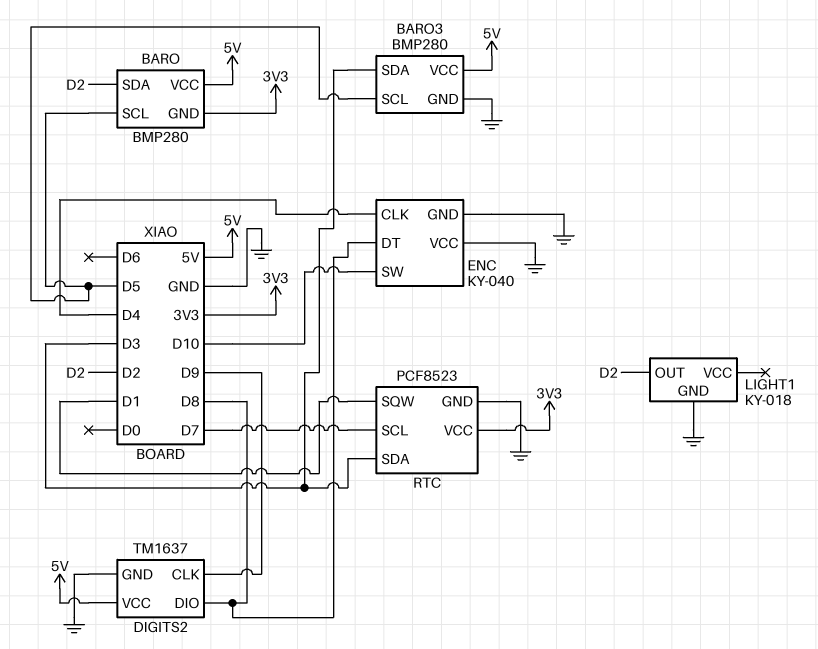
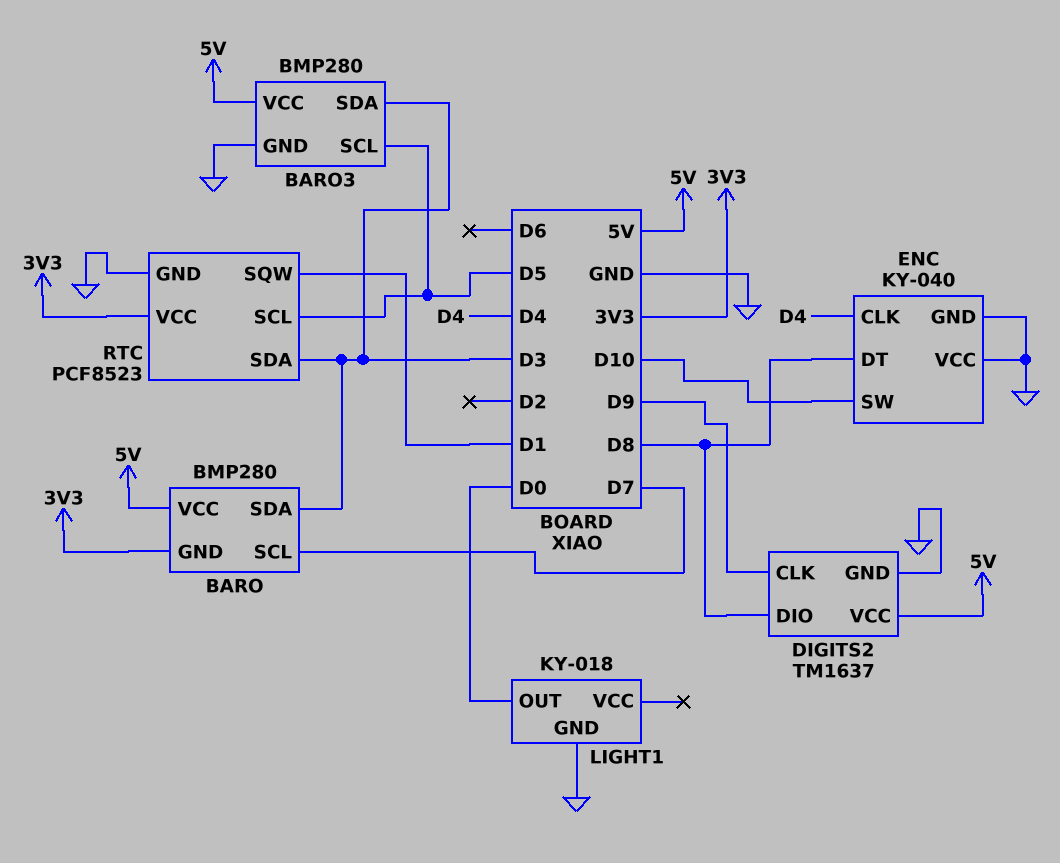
BARO pin SCL: D5 -> D7
BARO pin SDA: D2 -> D3
LIGHT1 pin OUT: D2 -> D0
RTC pin SCL: D7 -> D5

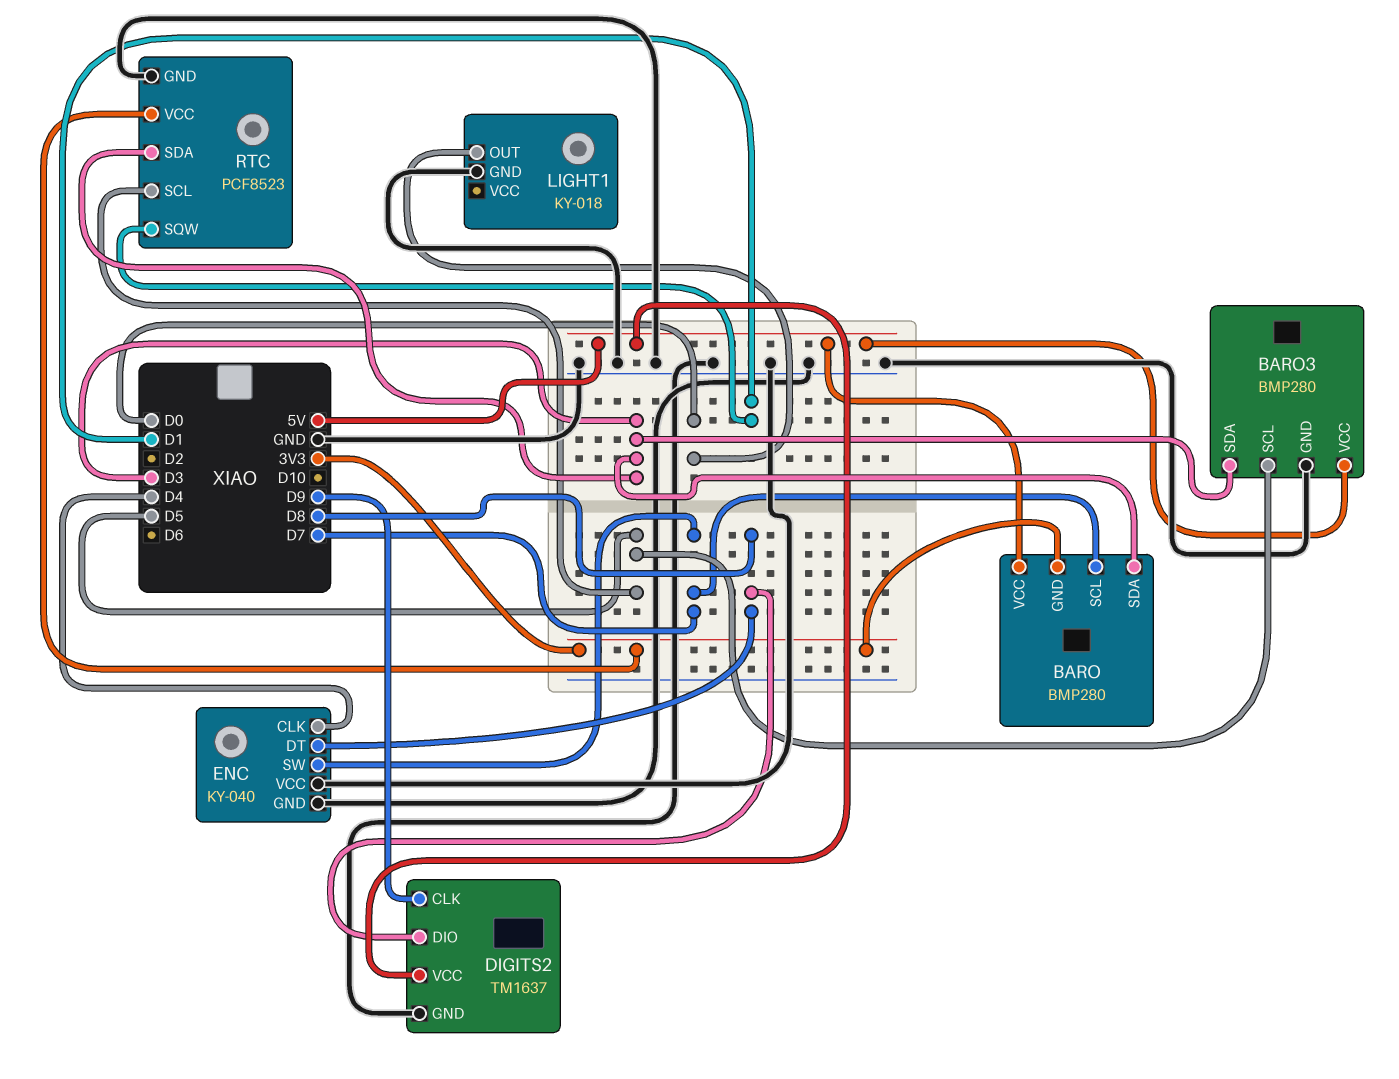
ENC pin SW: D10 -> D7

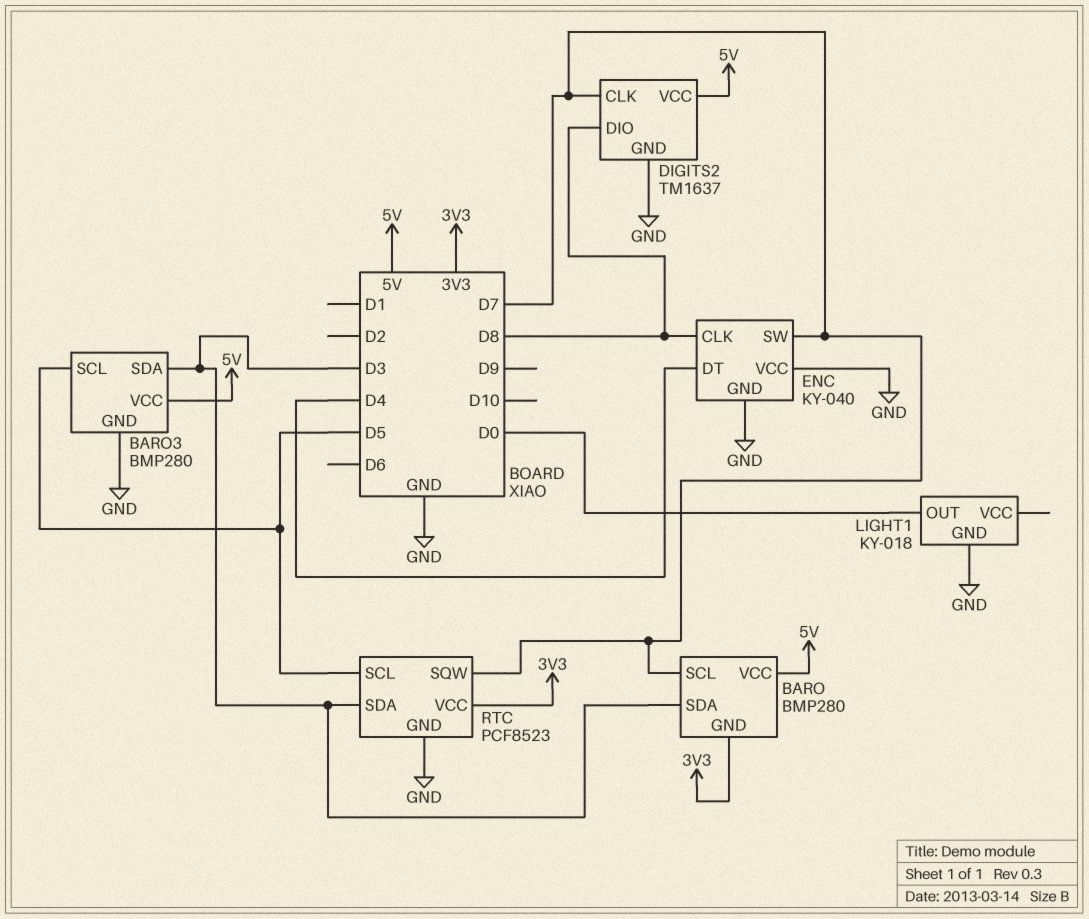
DIGITS2 pin CLK: D9 -> D7
ENC pin CLK: D4 -> D8
ENC pin DT: D8 -> D4
RTC pin SQW: D1 -> D7

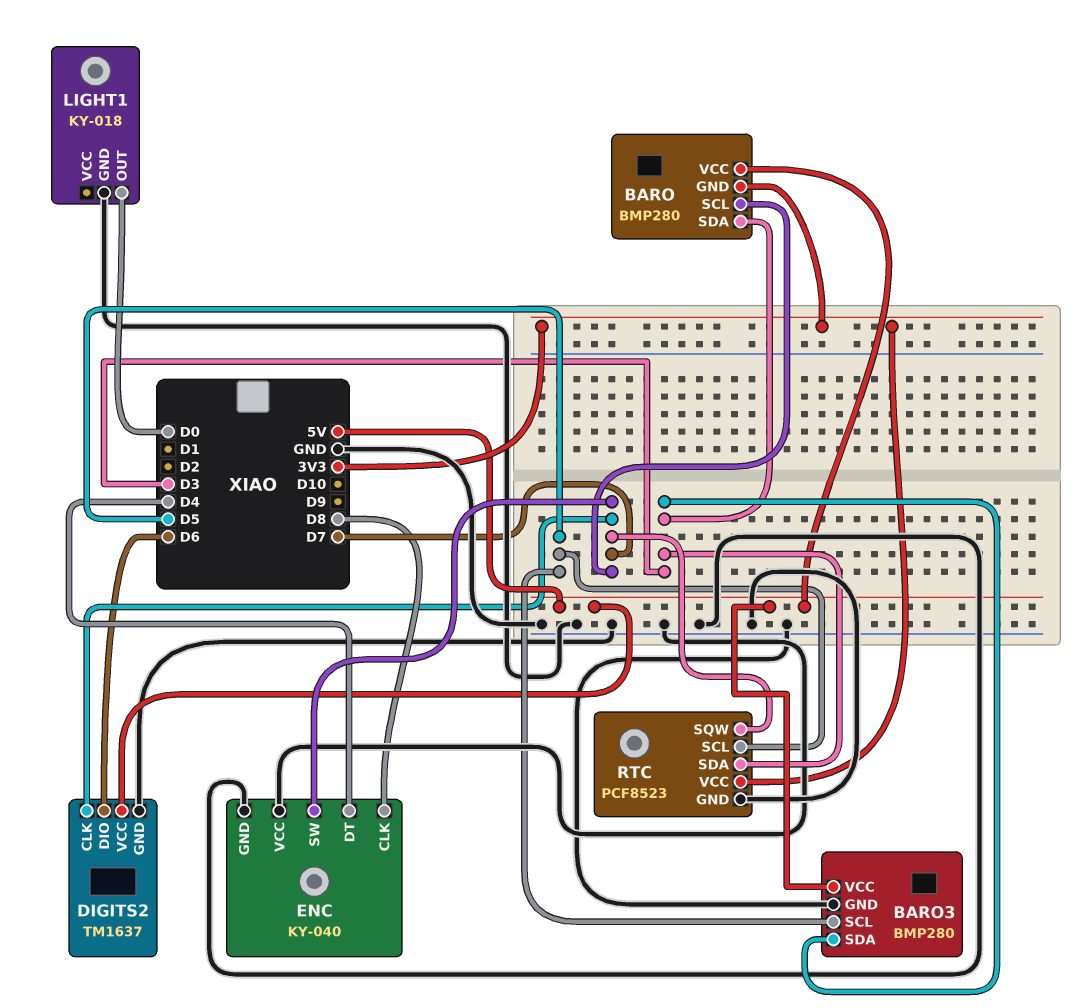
DIGITS2 pin DIO: D8 -> D6

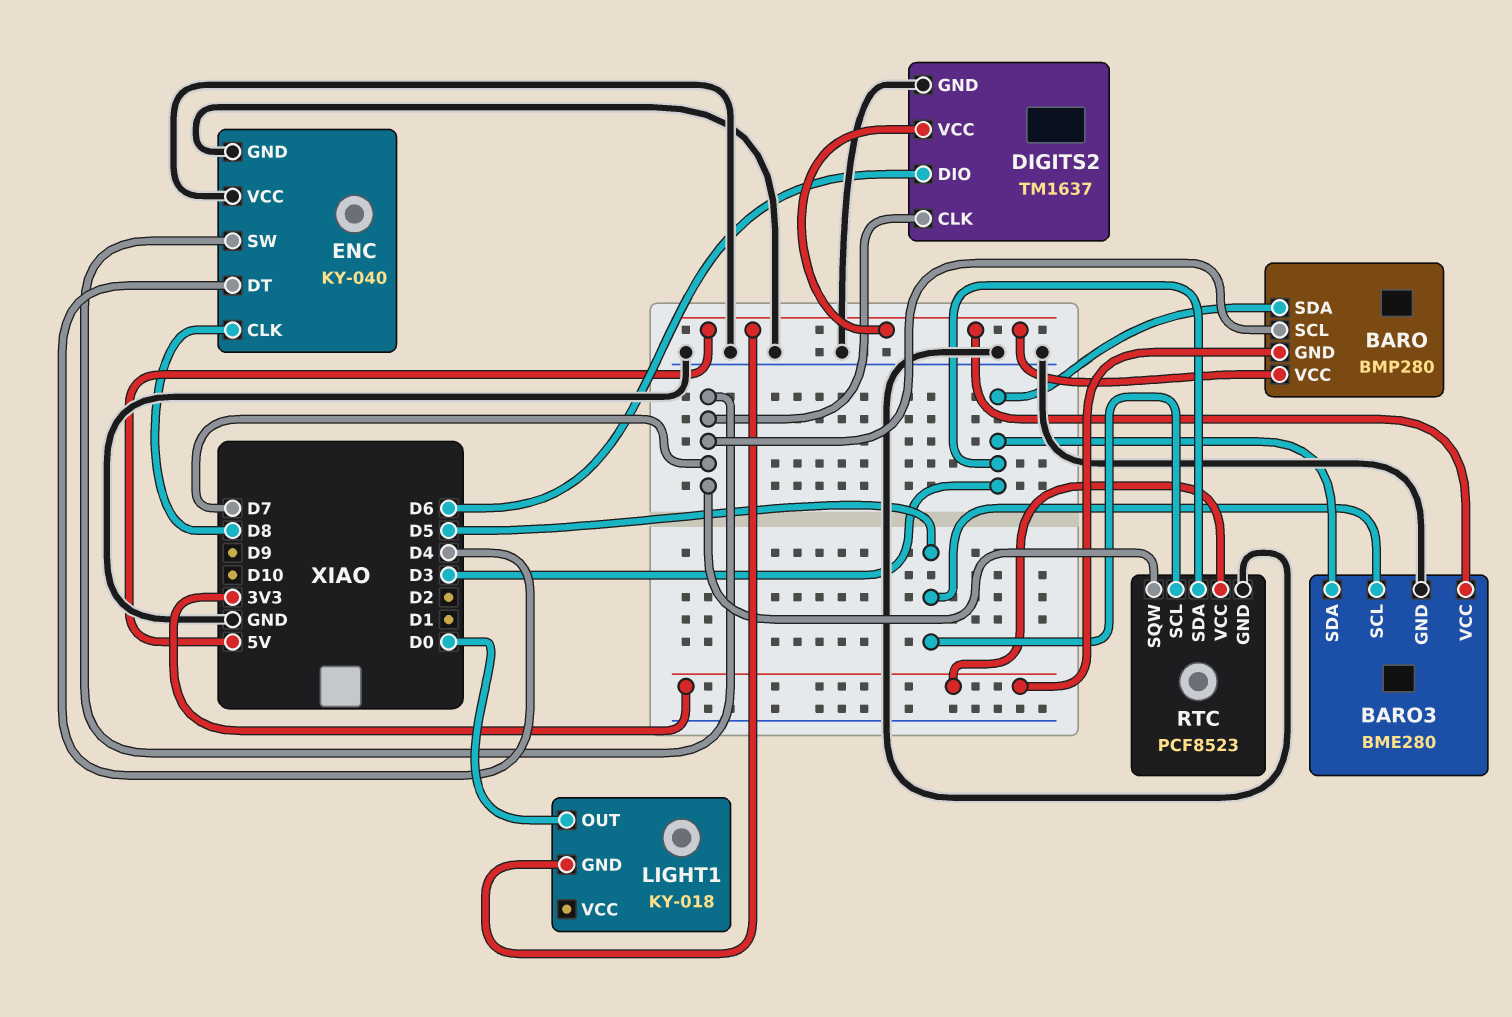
BARO3: BMP280 -> BME280
LIGHT1 pin GND: GND -> 5V

